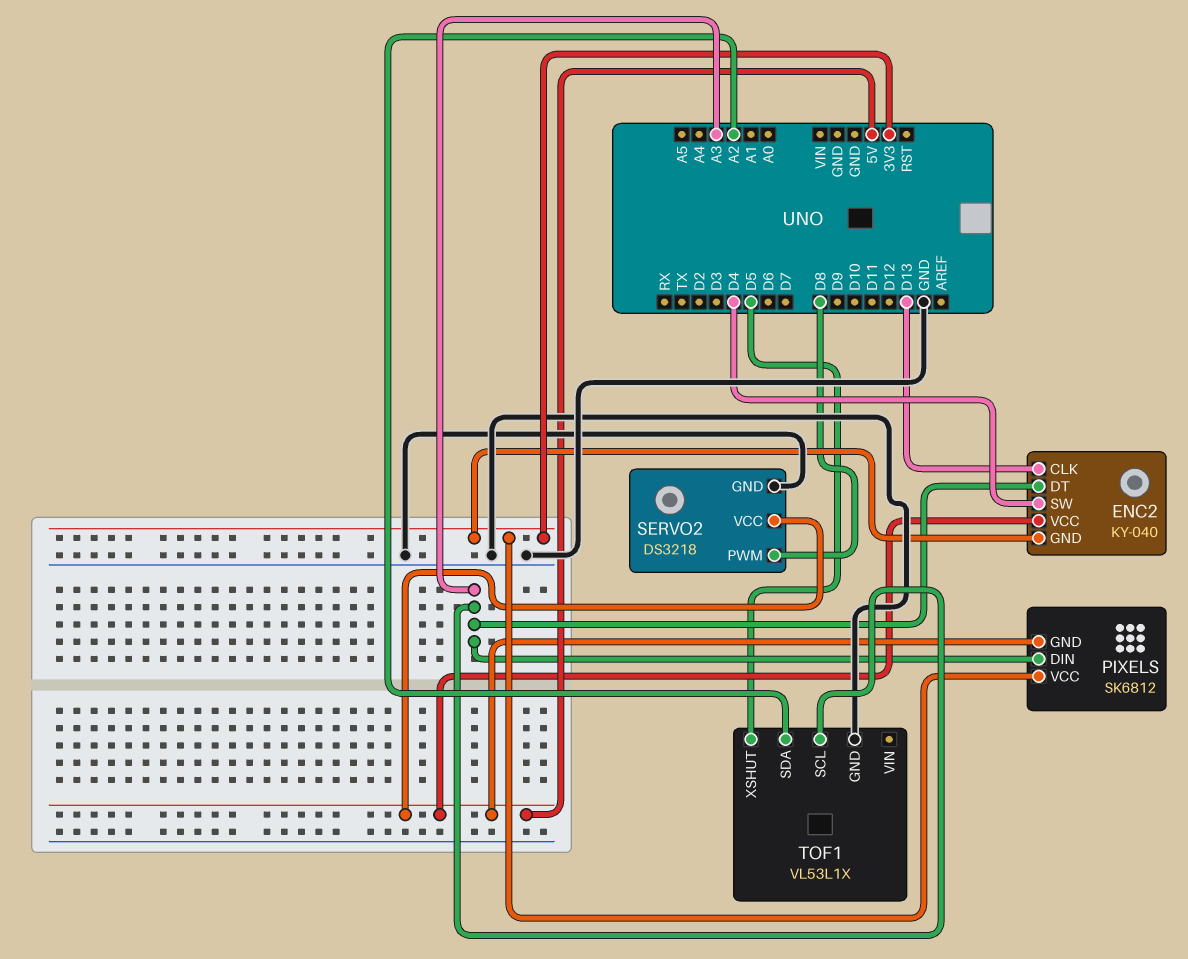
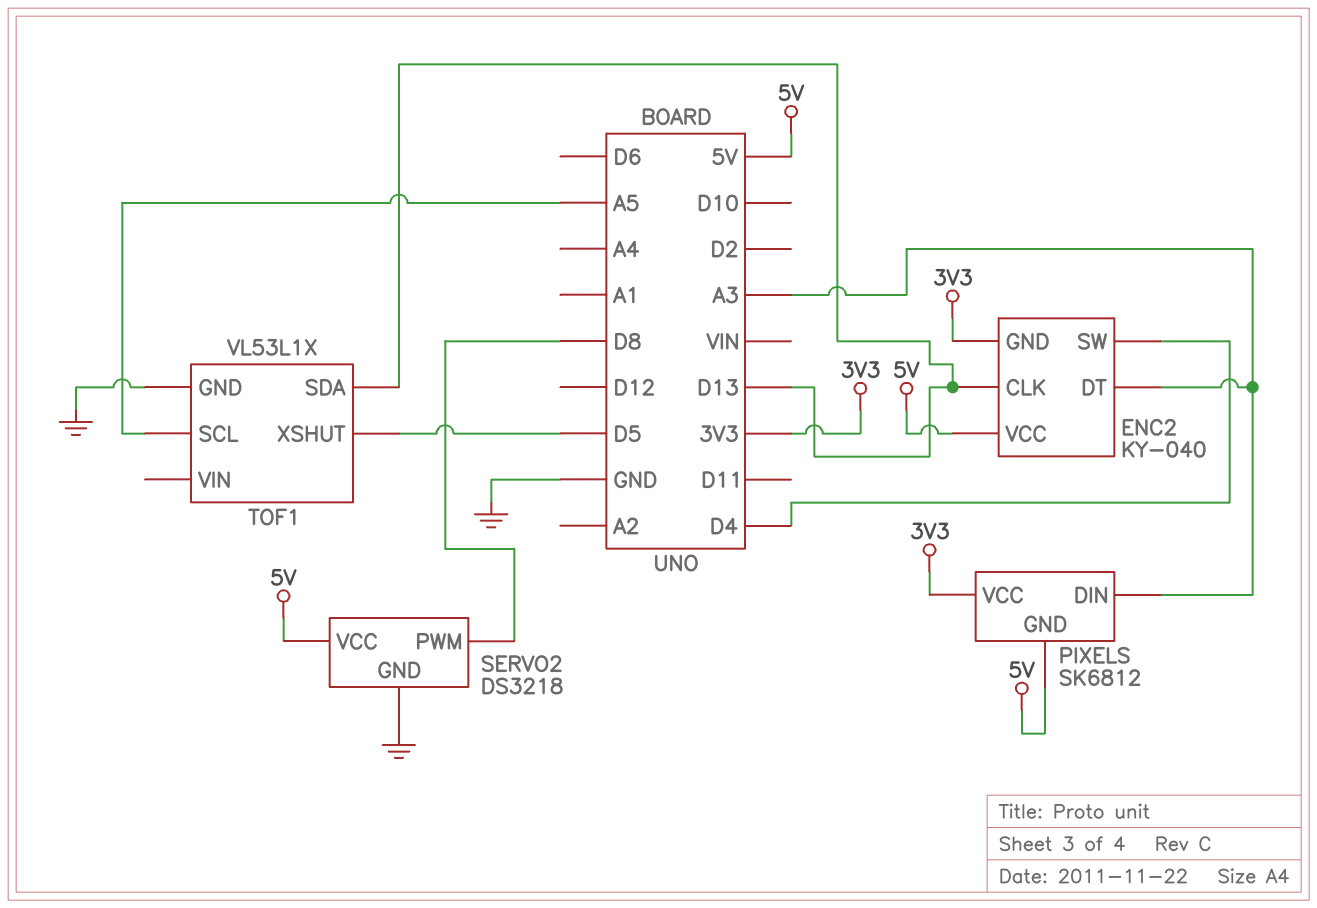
TOF1 pin SCL: A3 -> A5
TOF1 pin SDA: A2 -> D13

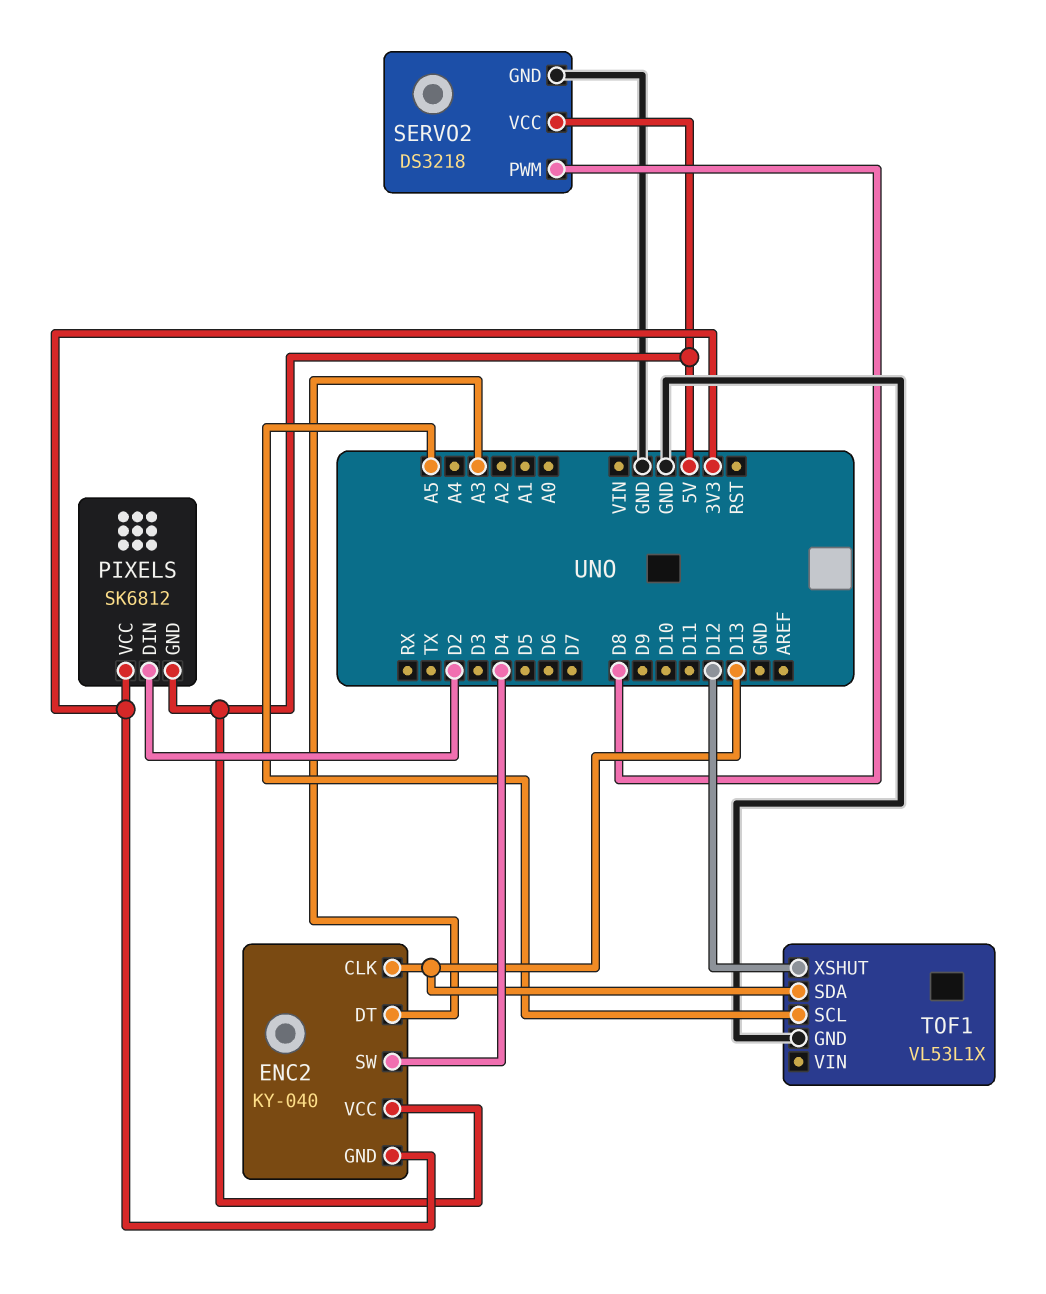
PIXELS pin DIN: A3 -> D2
TOF1 pin XSHUT: D5 -> D12

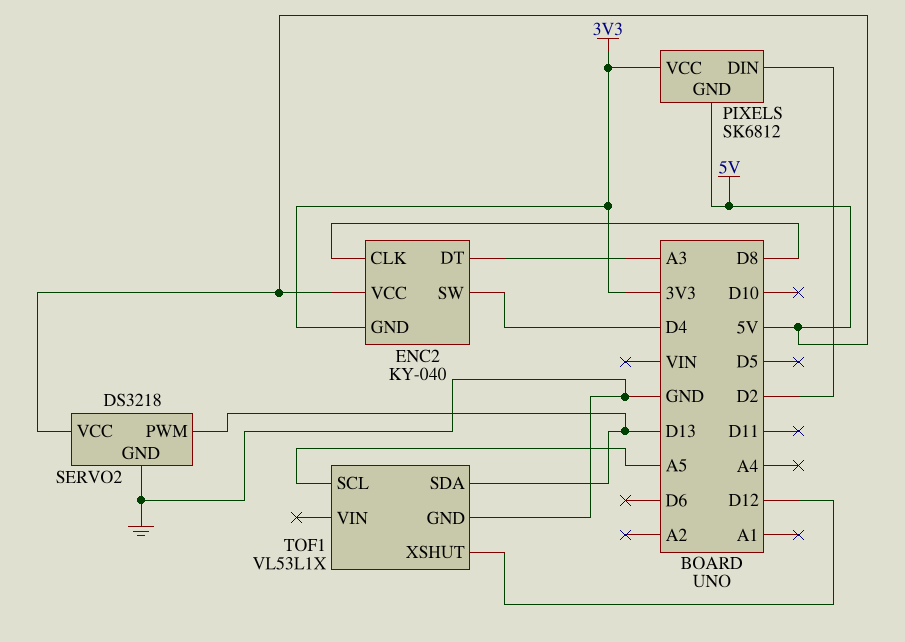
ENC2 pin CLK: D13 -> D8
SERVO2 pin PWM: D8 -> D13

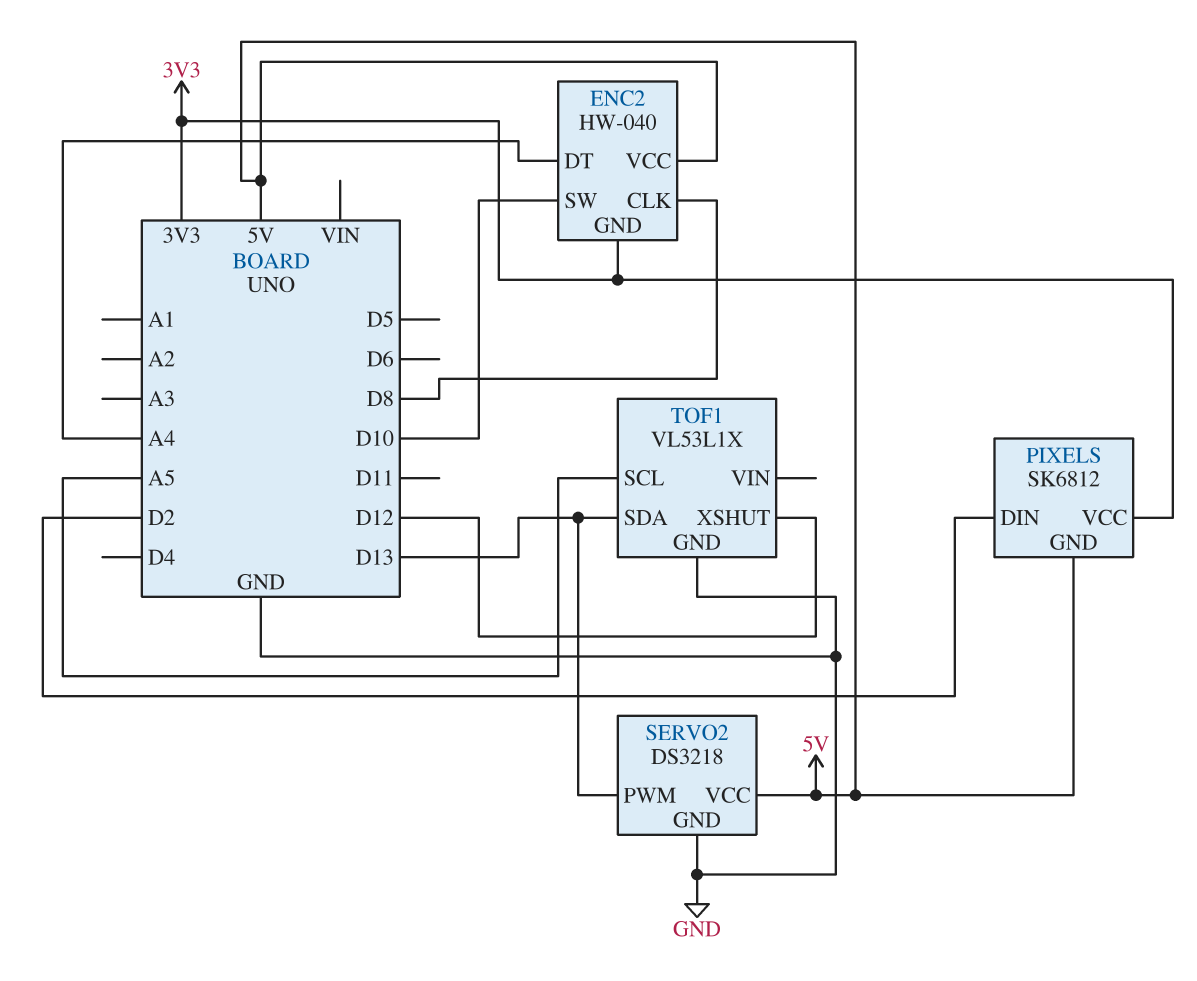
ENC2: KY-040 -> HW-040
ENC2 pin DT: A3 -> A4
ENC2 pin SW: D4 -> D10

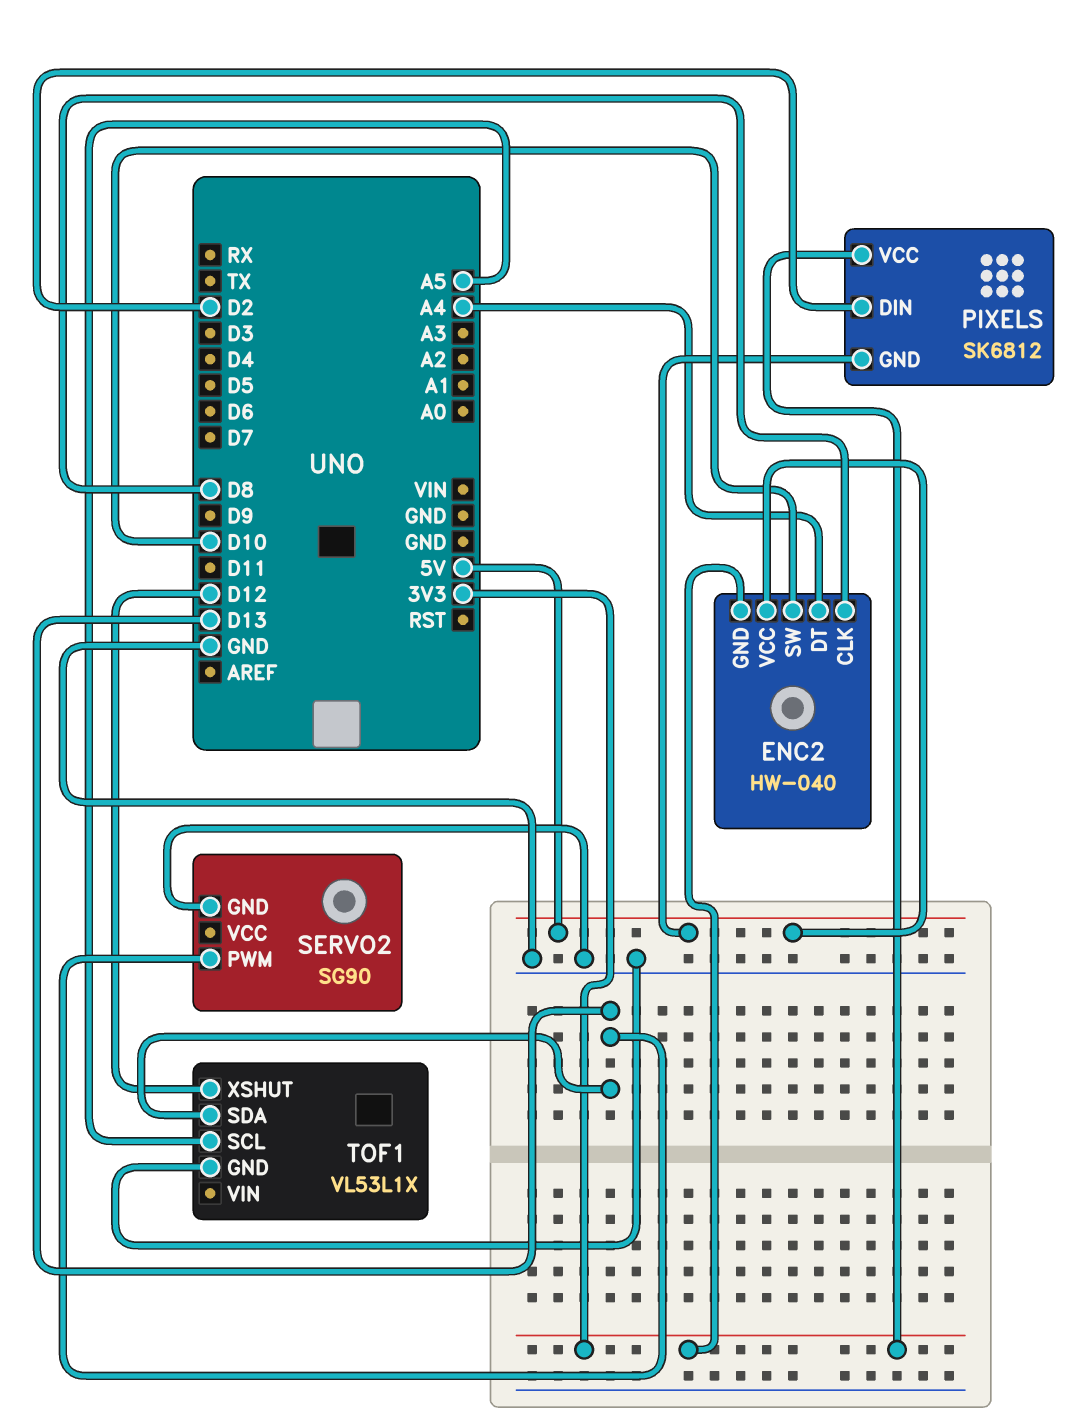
SERVO2: DS3218 -> SG90
SERVO2 pin VCC: 5V -> none

